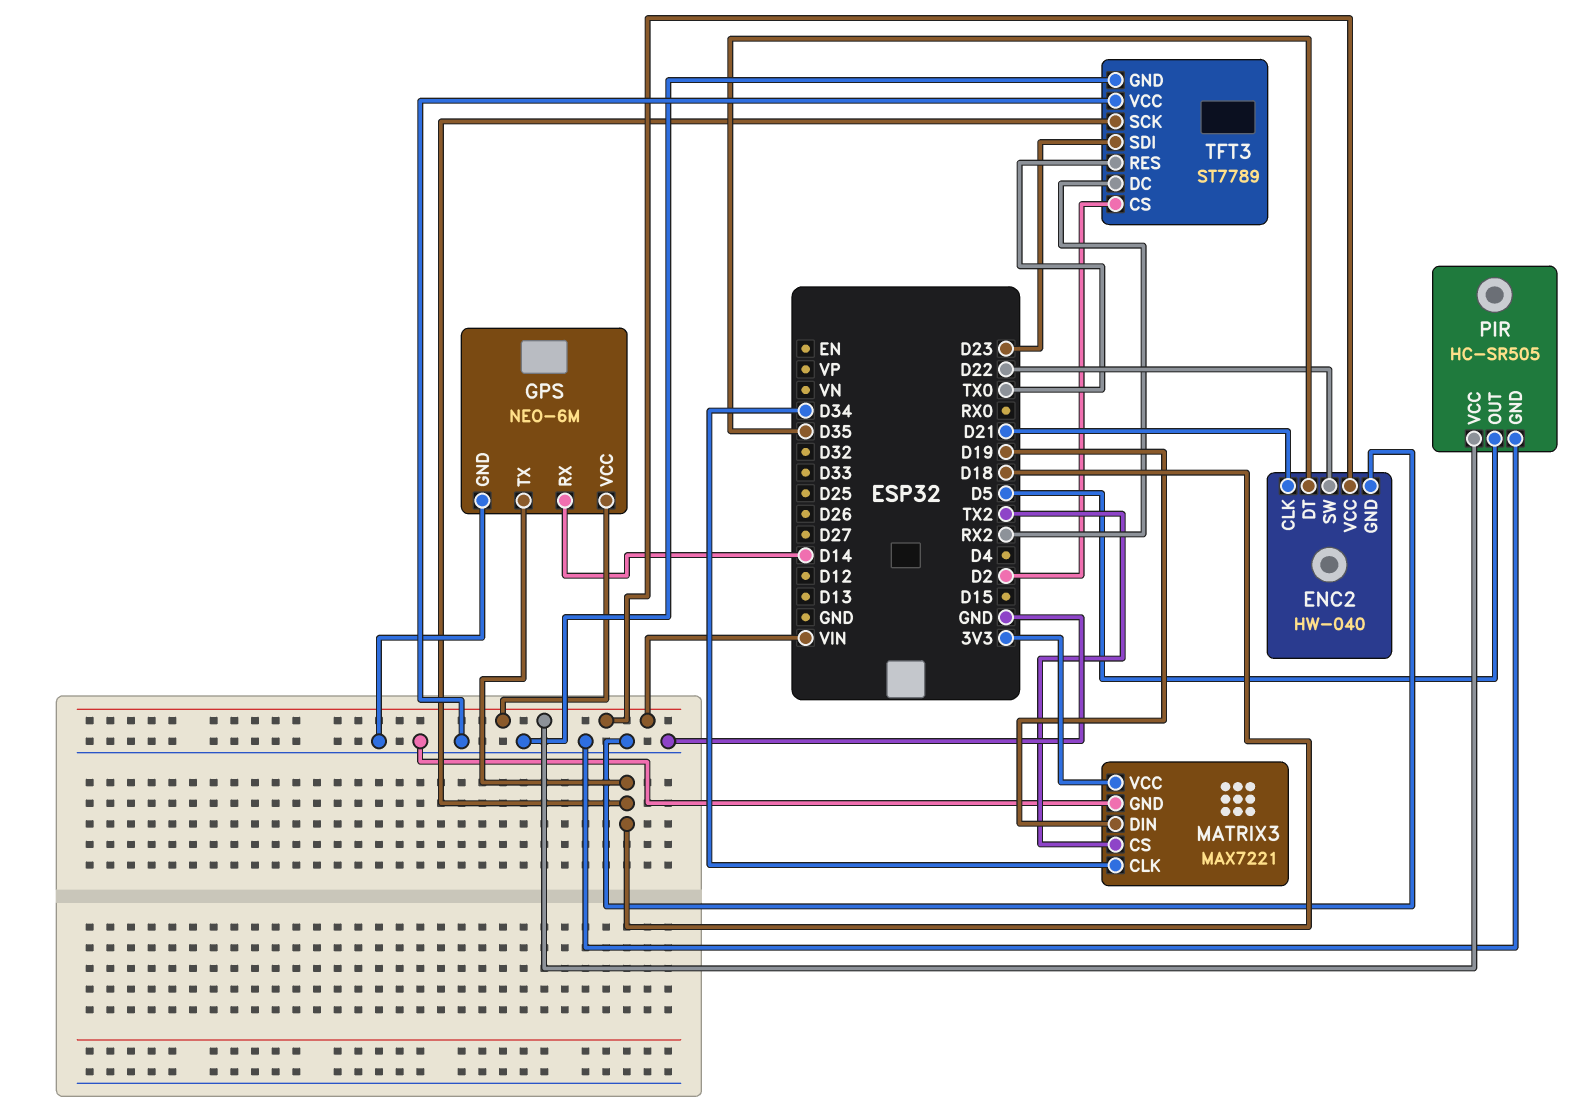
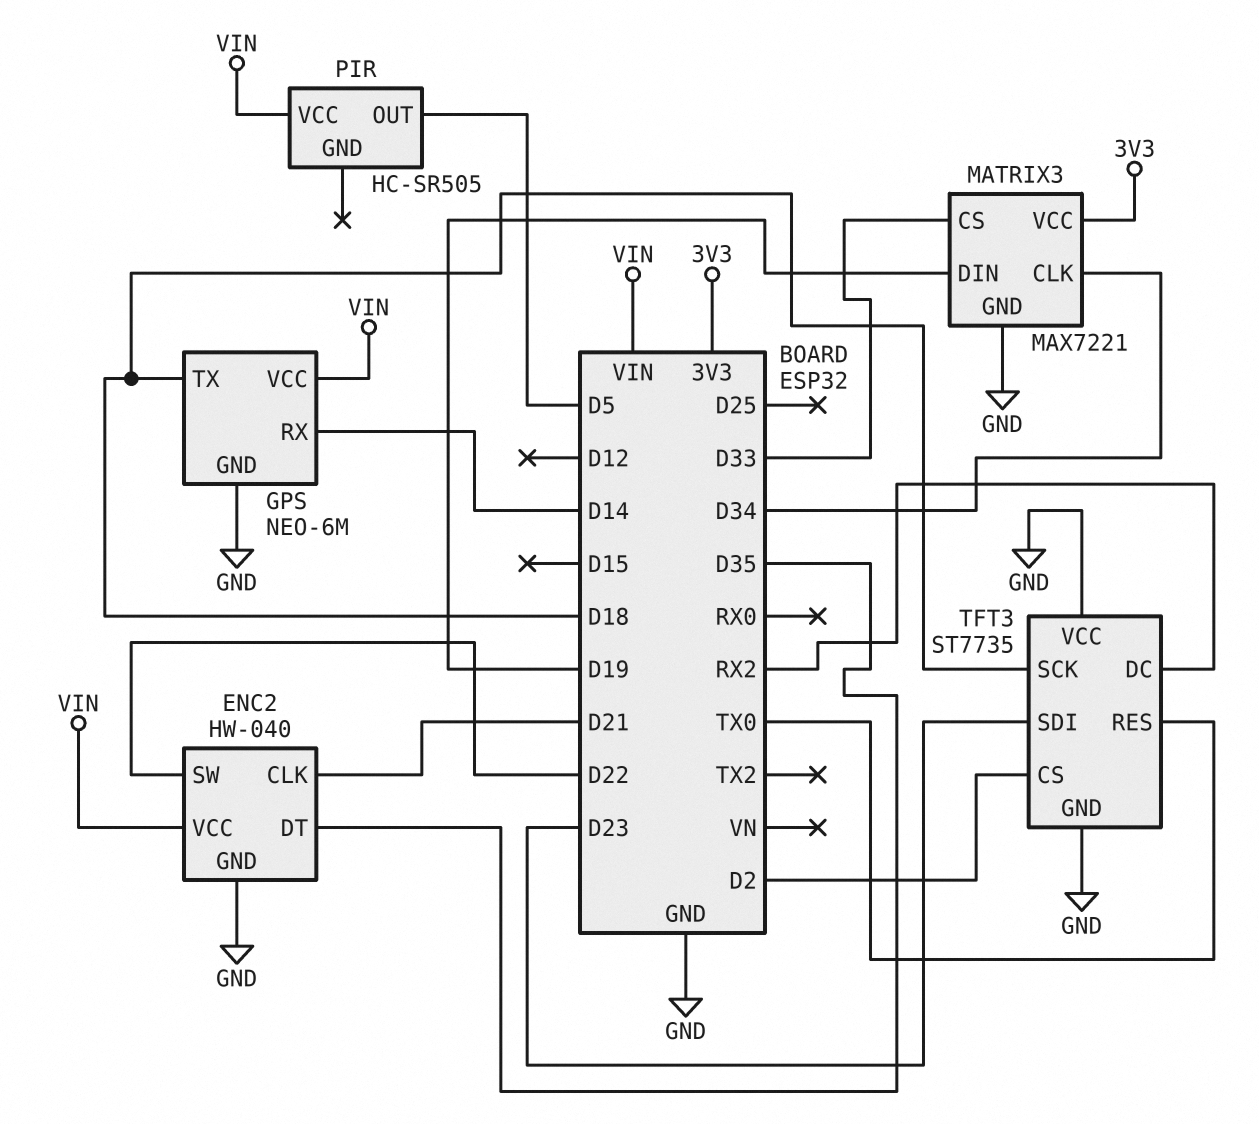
MATRIX3 pin CS: TX2 -> D33
PIR pin GND: GND -> none
TFT3: ST7789 -> ST7735

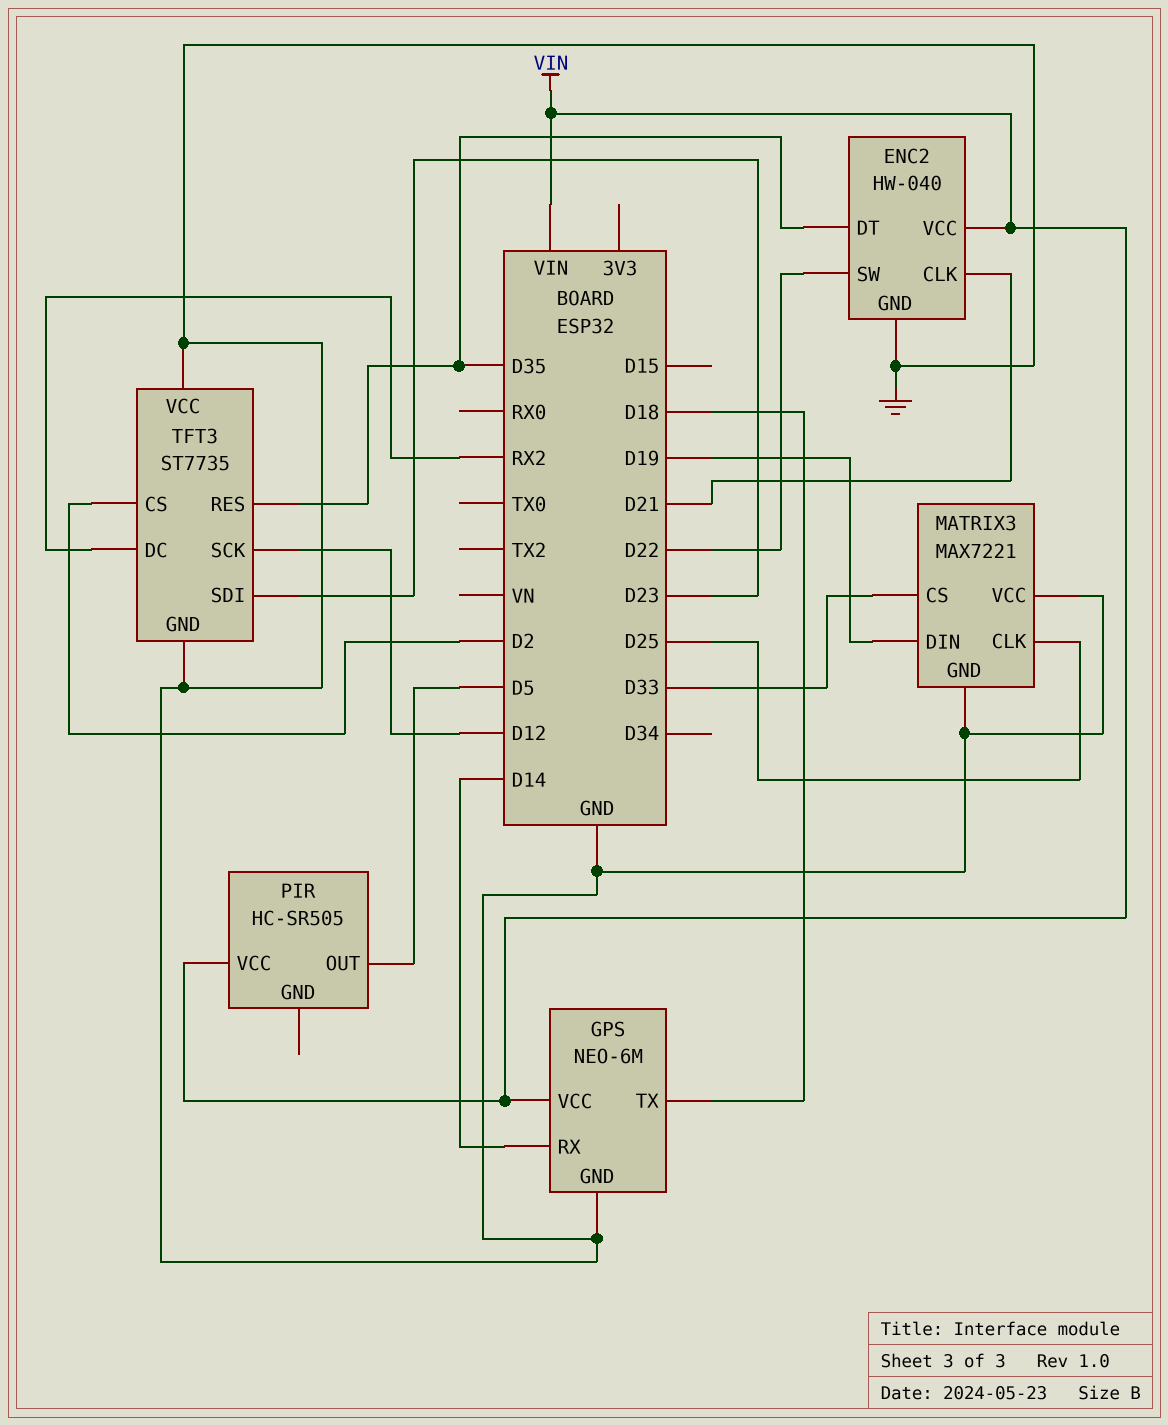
MATRIX3 pin CLK: D34 -> D25
MATRIX3 pin VCC: 3V3 -> GND
TFT3 pin RES: TX0 -> D35
TFT3 pin SCK: D18 -> D12

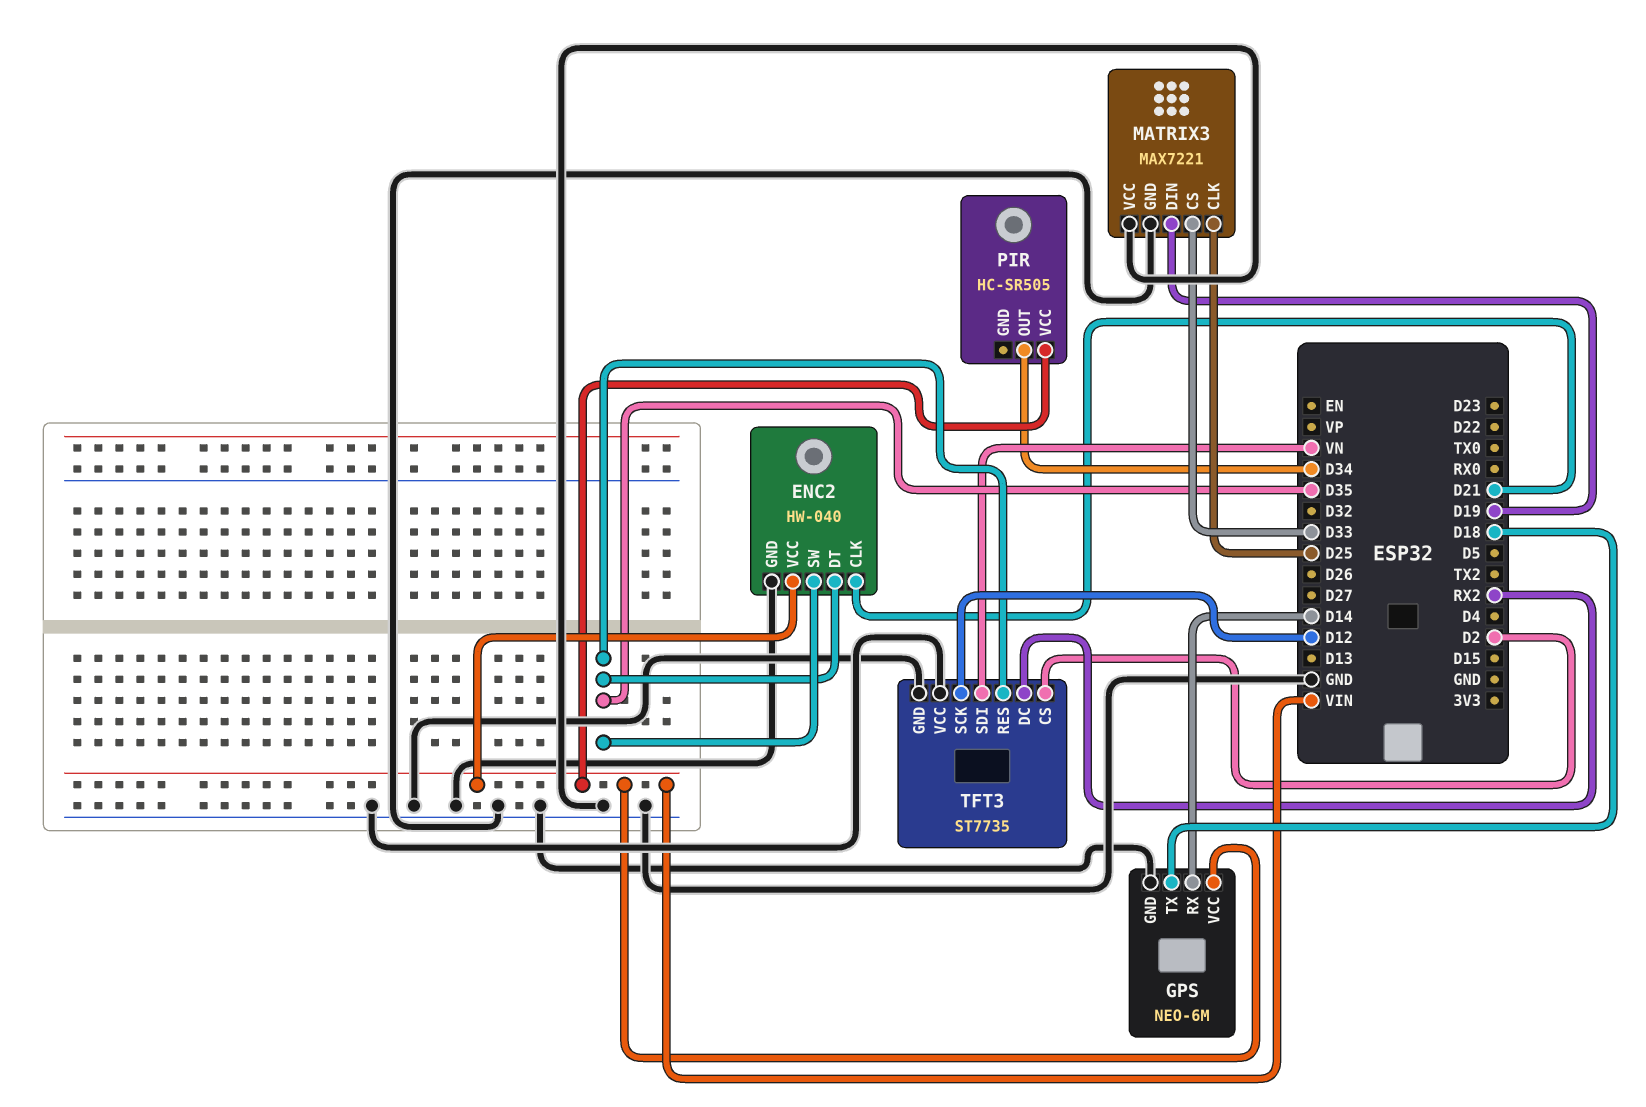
ENC2 pin SW: D22 -> D35
PIR pin OUT: D5 -> D34
TFT3 pin SDI: D23 -> VN

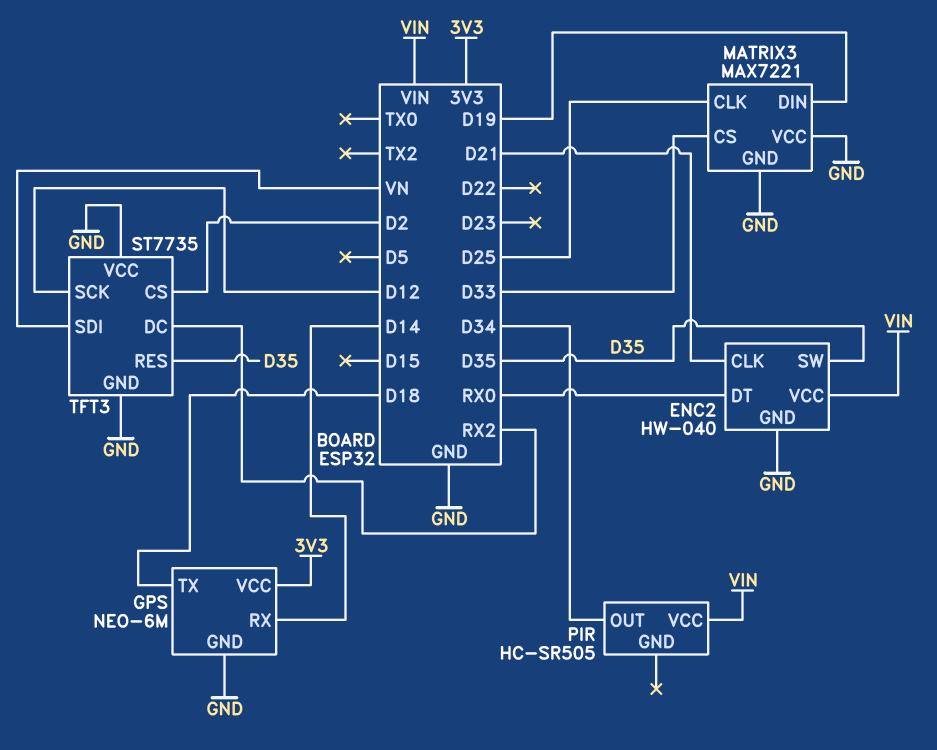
ENC2 pin DT: D35 -> RX0
GPS pin VCC: VIN -> 3V3

